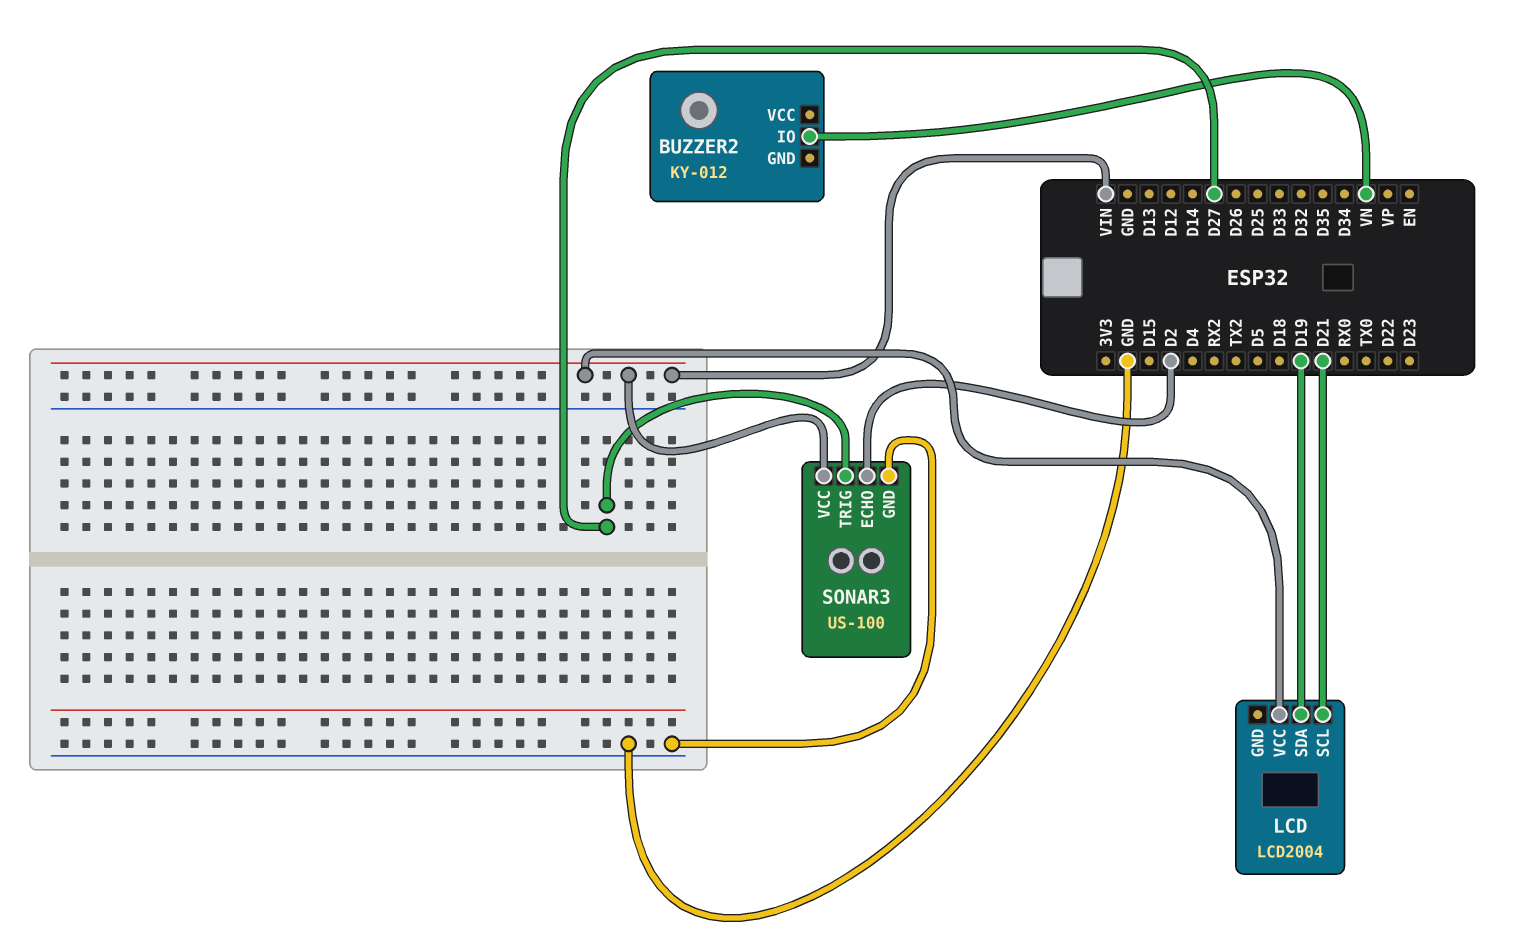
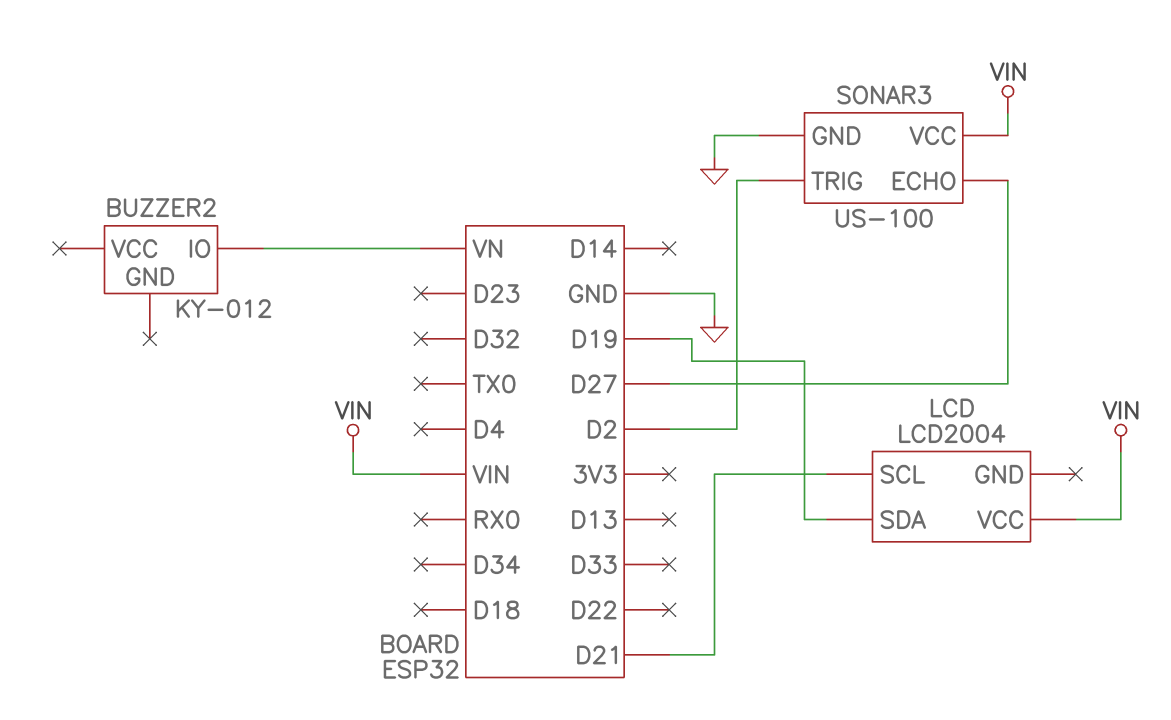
SONAR3 pin ECHO: D2 -> D27
SONAR3 pin TRIG: D27 -> D2

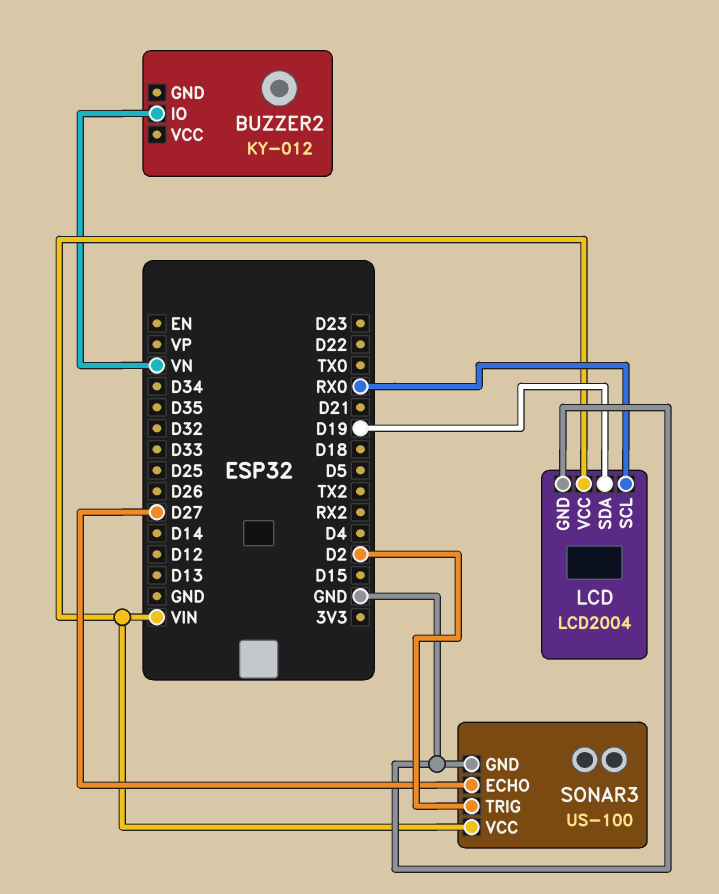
LCD pin GND: none -> GND
LCD pin SCL: D21 -> RX0

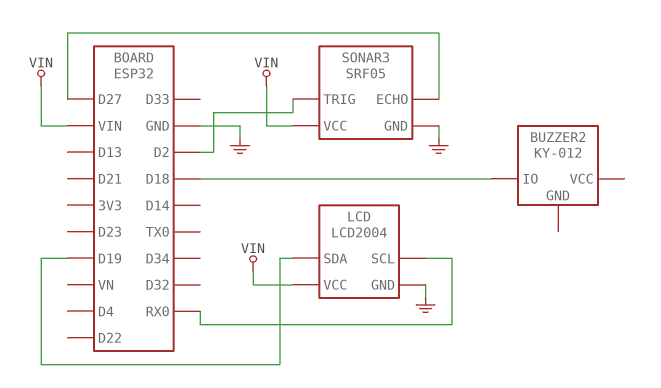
BUZZER2 pin IO: VN -> D18
SONAR3: US-100 -> SRF05

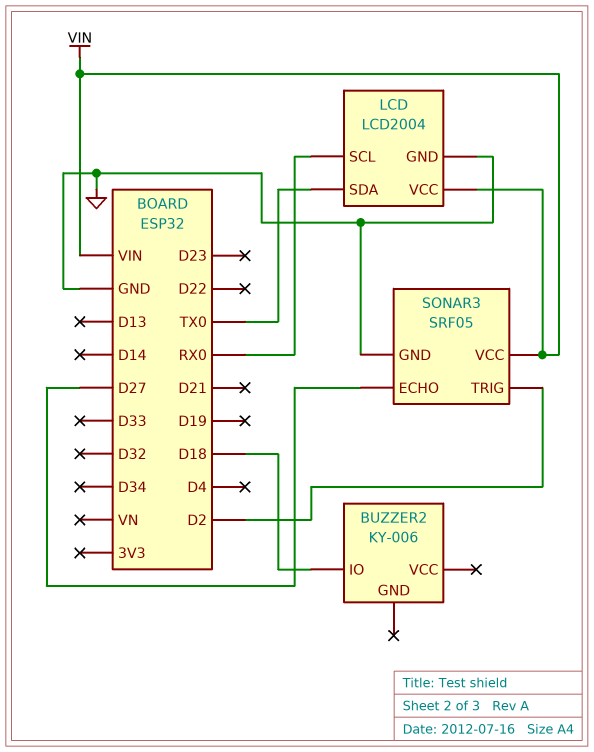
BUZZER2: KY-012 -> KY-006
LCD pin SDA: D19 -> TX0

